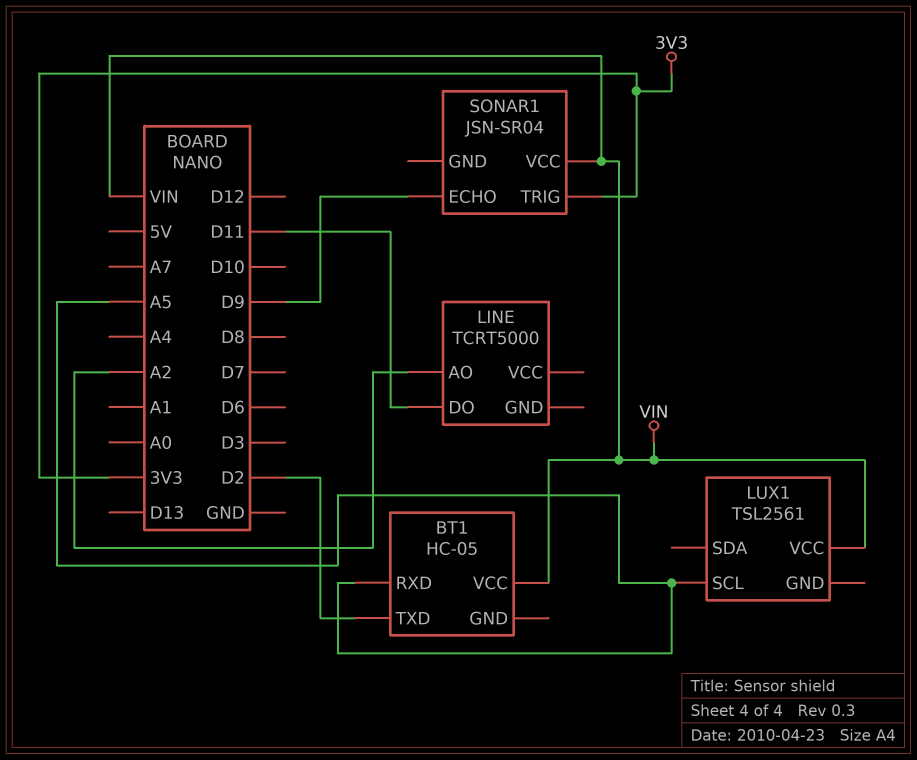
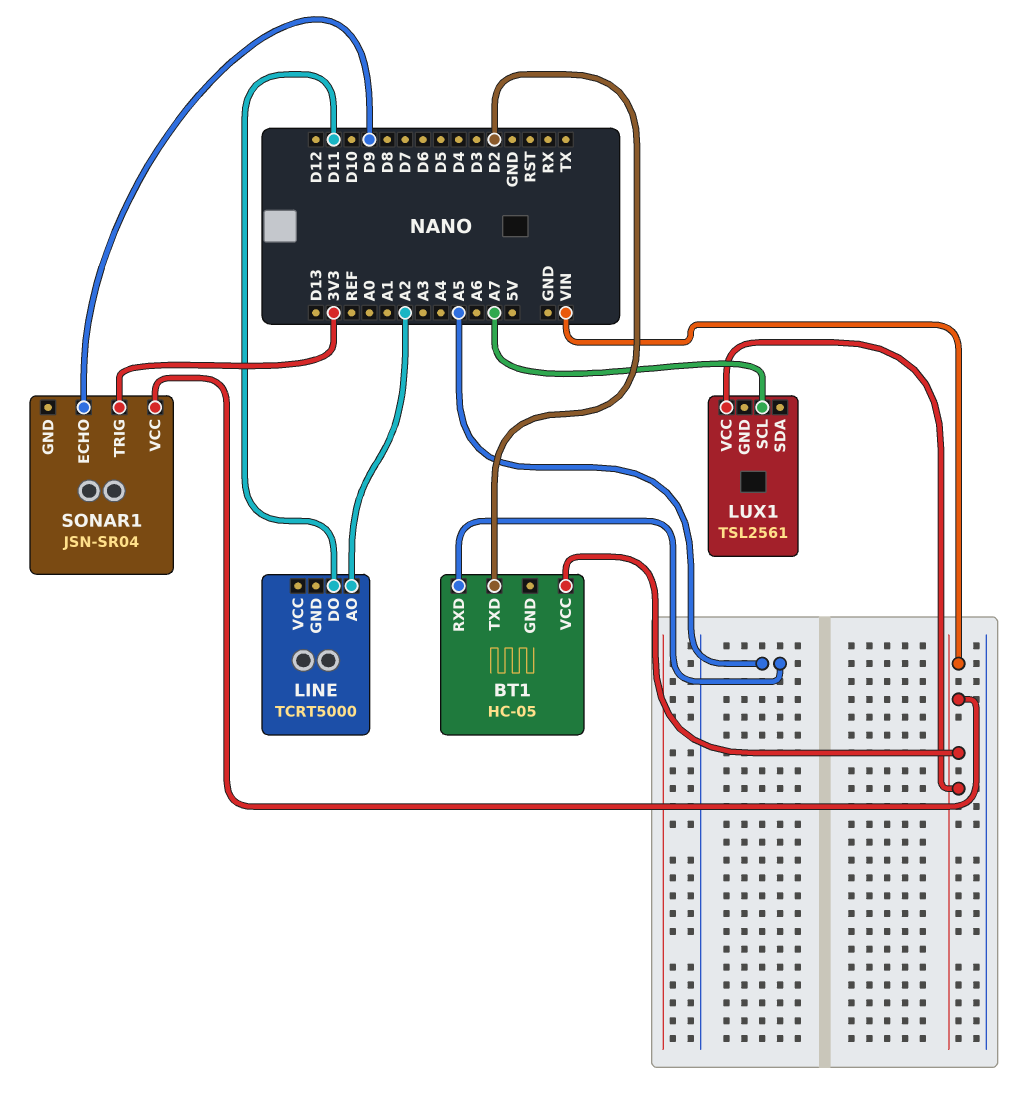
LUX1 pin SCL: A5 -> A7

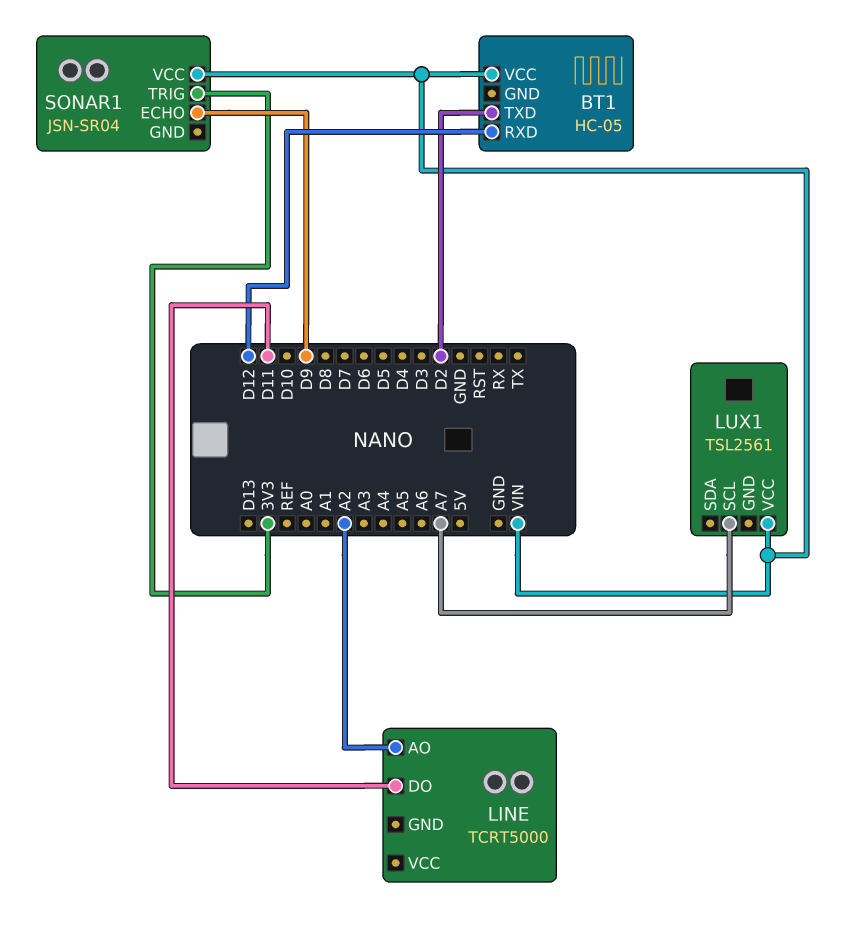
BT1 pin RXD: A5 -> D12

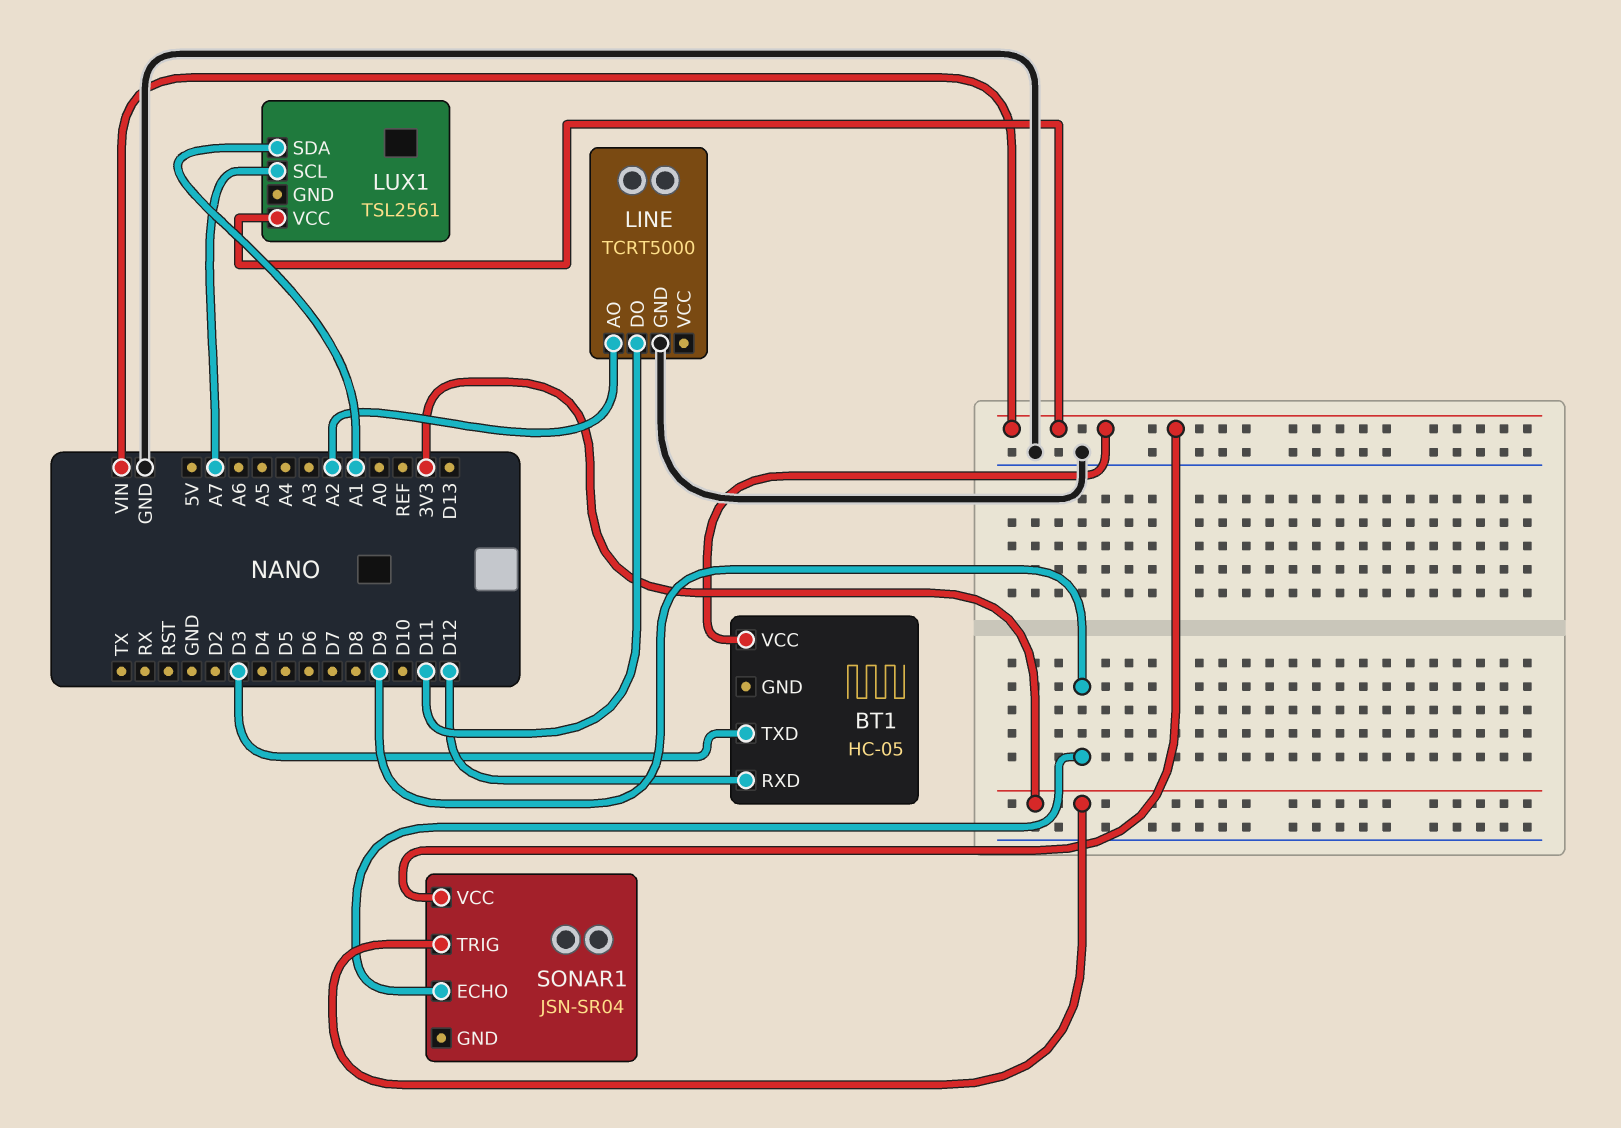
BT1 pin TXD: D2 -> D3
LINE pin GND: none -> GND
LUX1 pin SDA: none -> A1

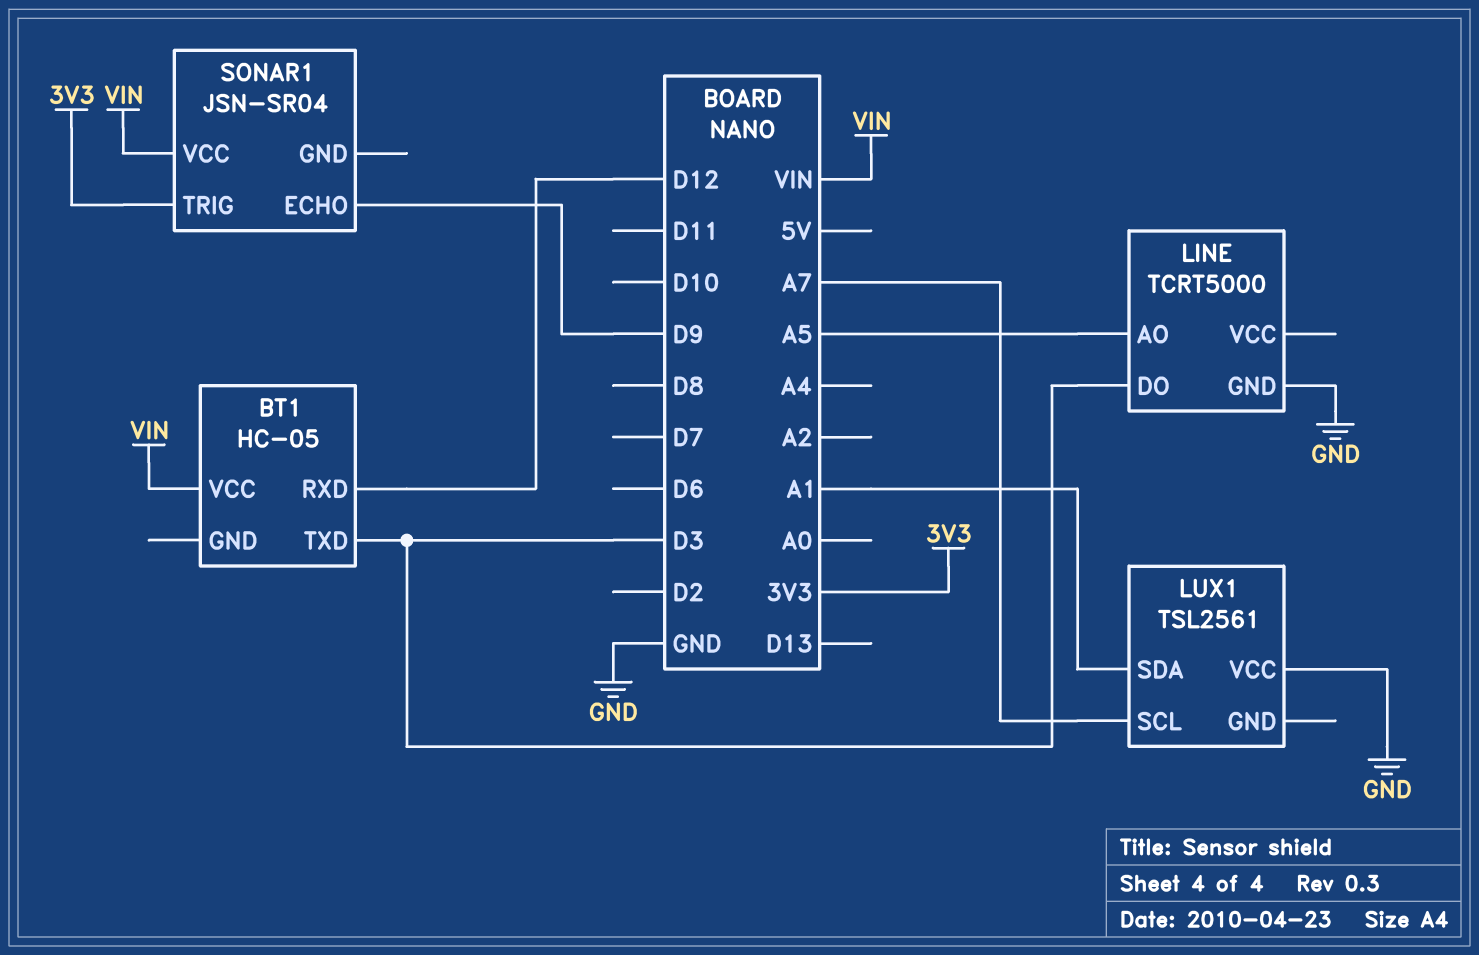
LINE pin AO: A2 -> A5
LINE pin DO: D11 -> D3
LUX1 pin VCC: VIN -> GND

